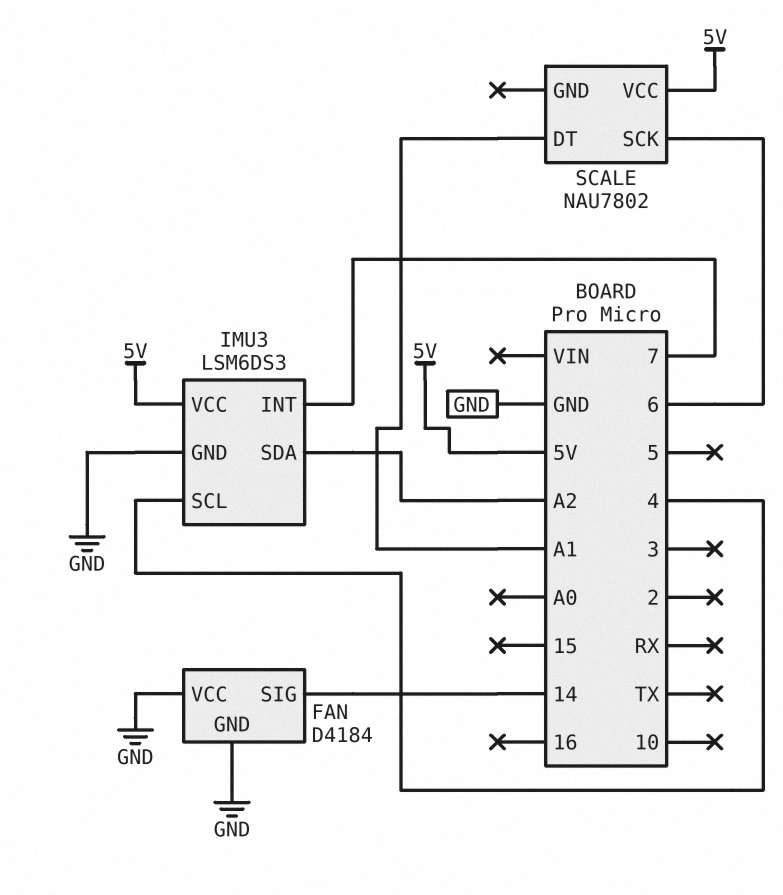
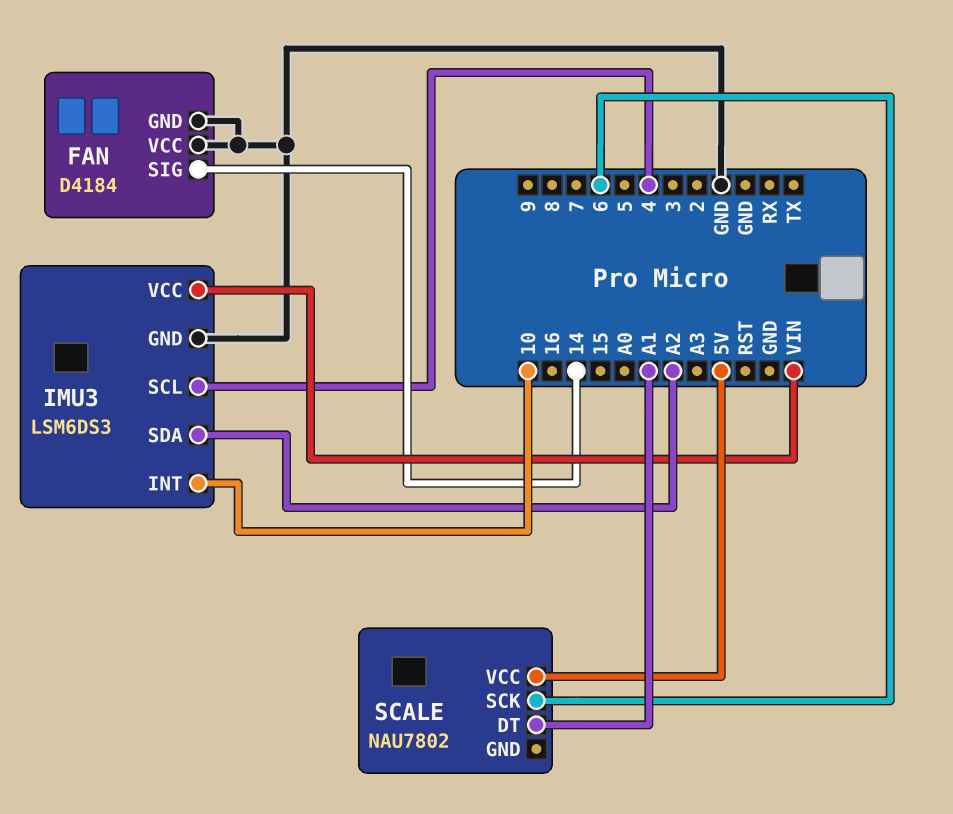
IMU3 pin INT: 7 -> 10
IMU3 pin VCC: 5V -> VIN

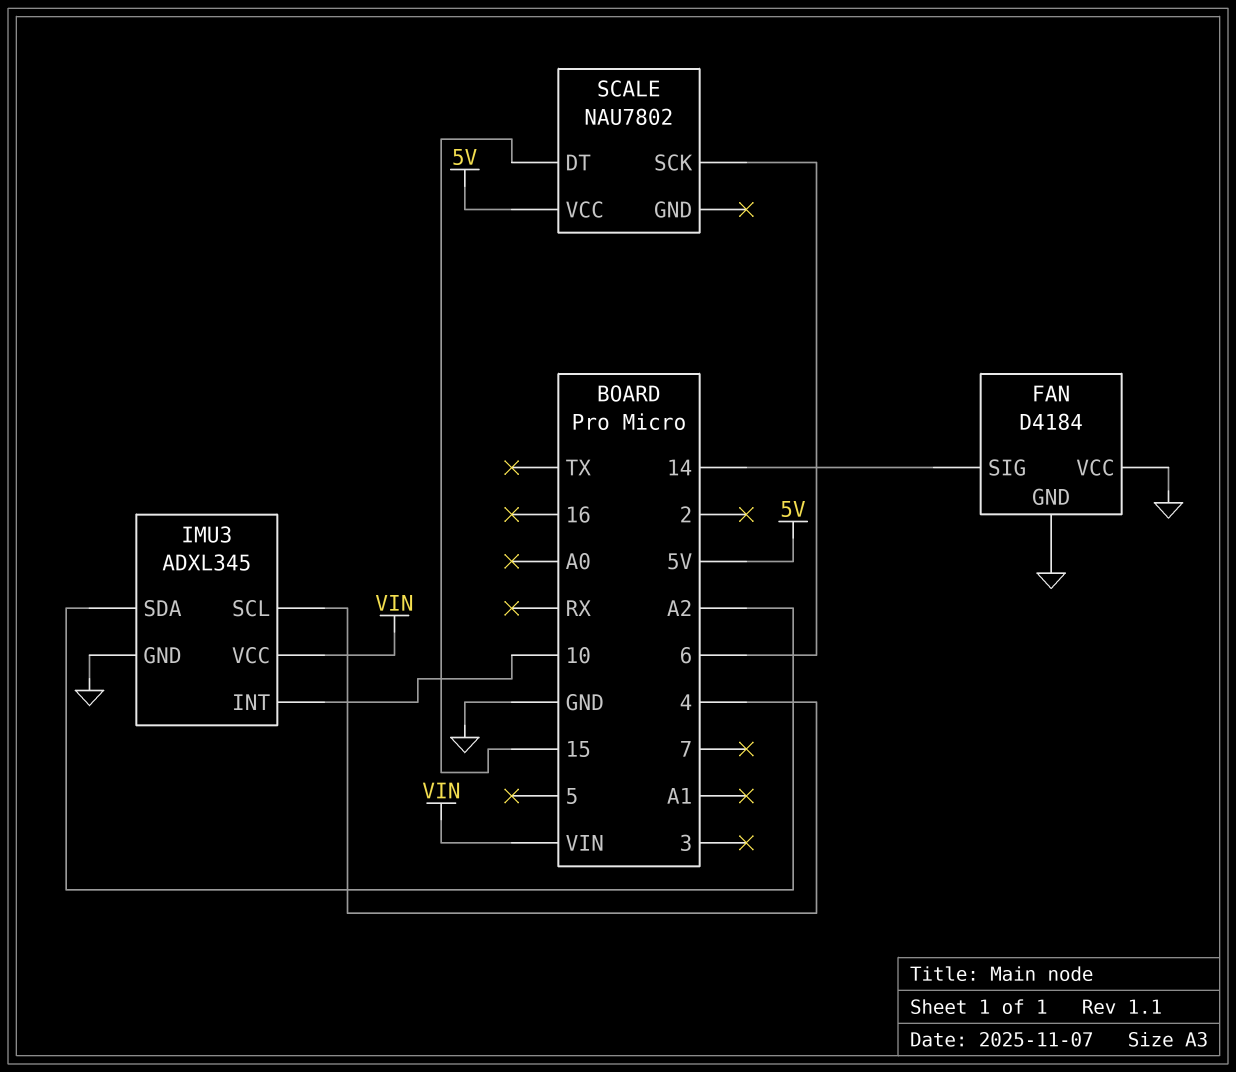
IMU3: LSM6DS3 -> ADXL345
SCALE pin DT: A1 -> 15

